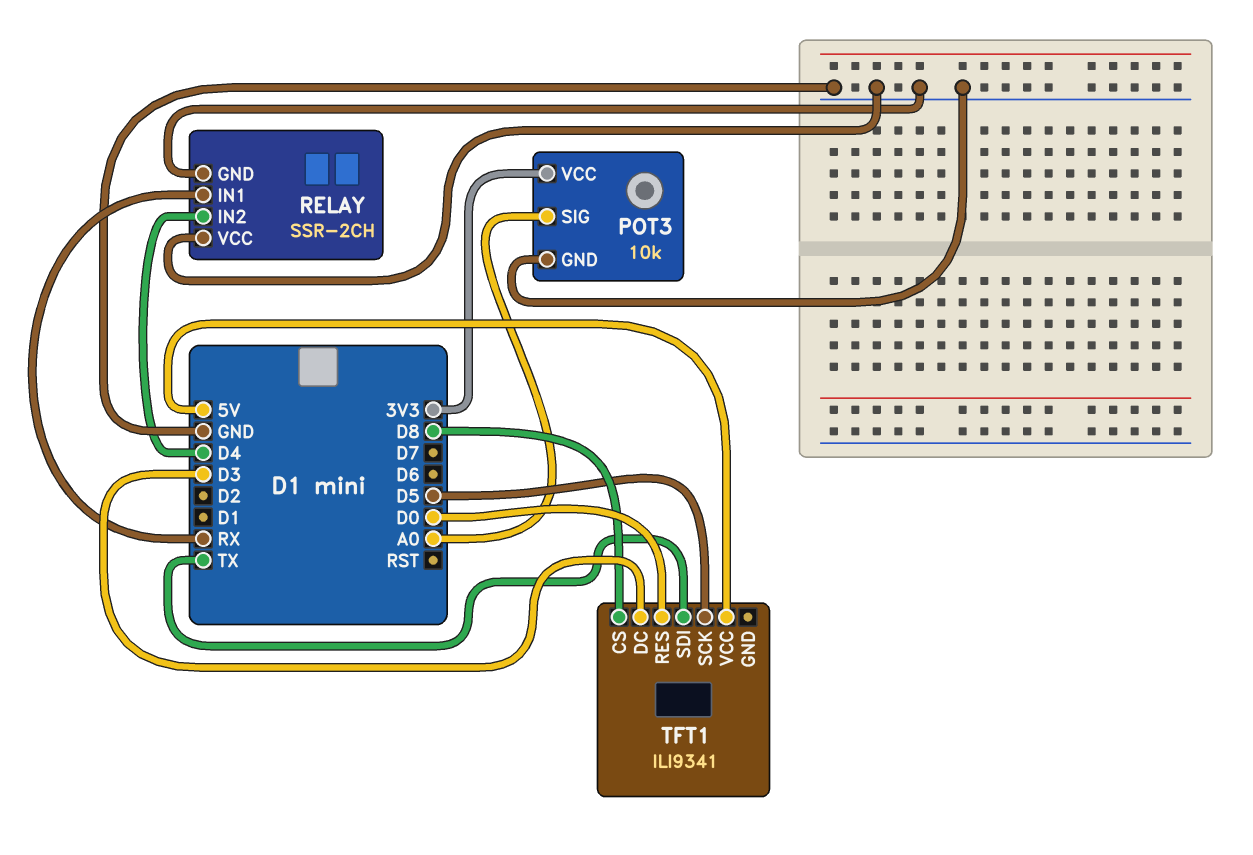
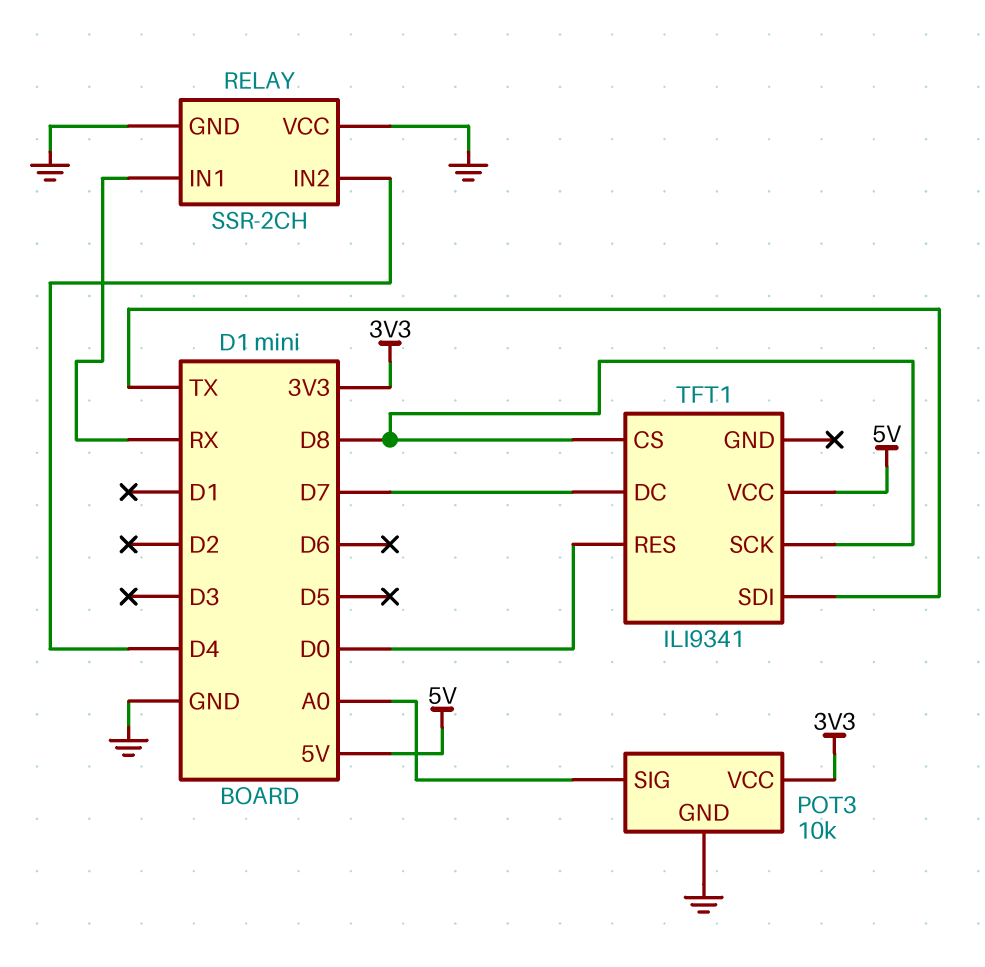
TFT1 pin DC: D3 -> D7
TFT1 pin SCK: D5 -> D8

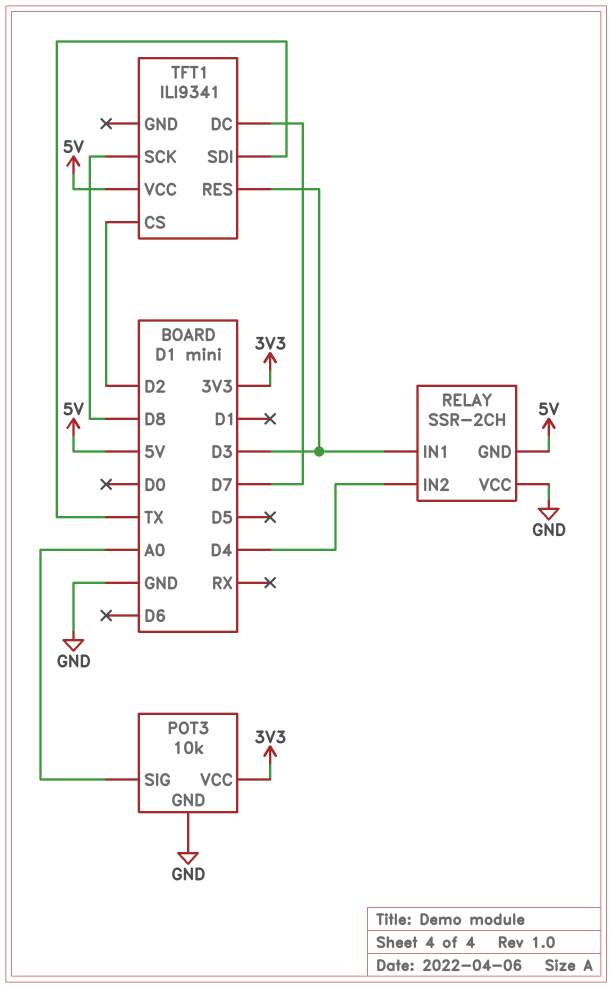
RELAY pin GND: GND -> 5V
RELAY pin IN1: RX -> D3
TFT1 pin CS: D8 -> D2
TFT1 pin RES: D0 -> D3

